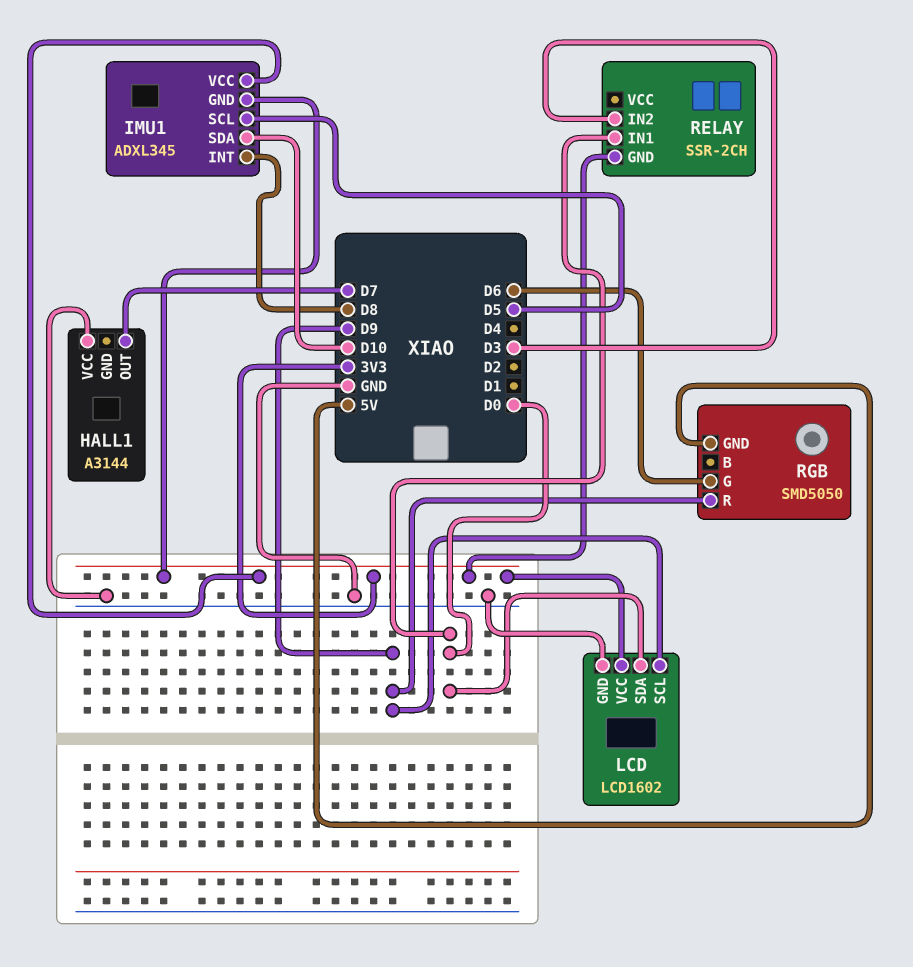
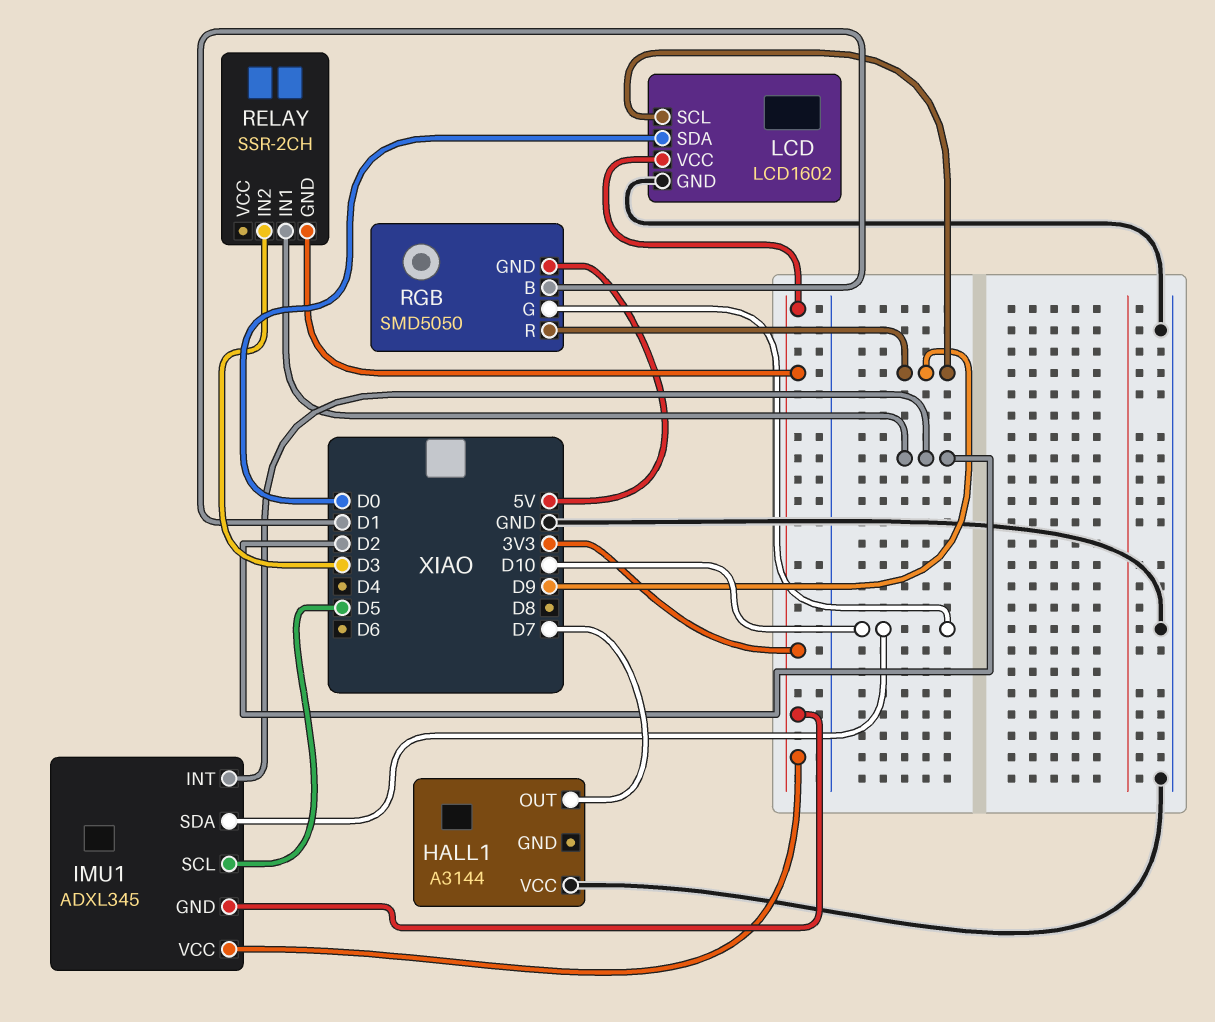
IMU1 pin INT: D8 -> D2
RELAY pin IN1: D0 -> D2
RGB pin B: none -> D1
RGB pin G: D6 -> D10

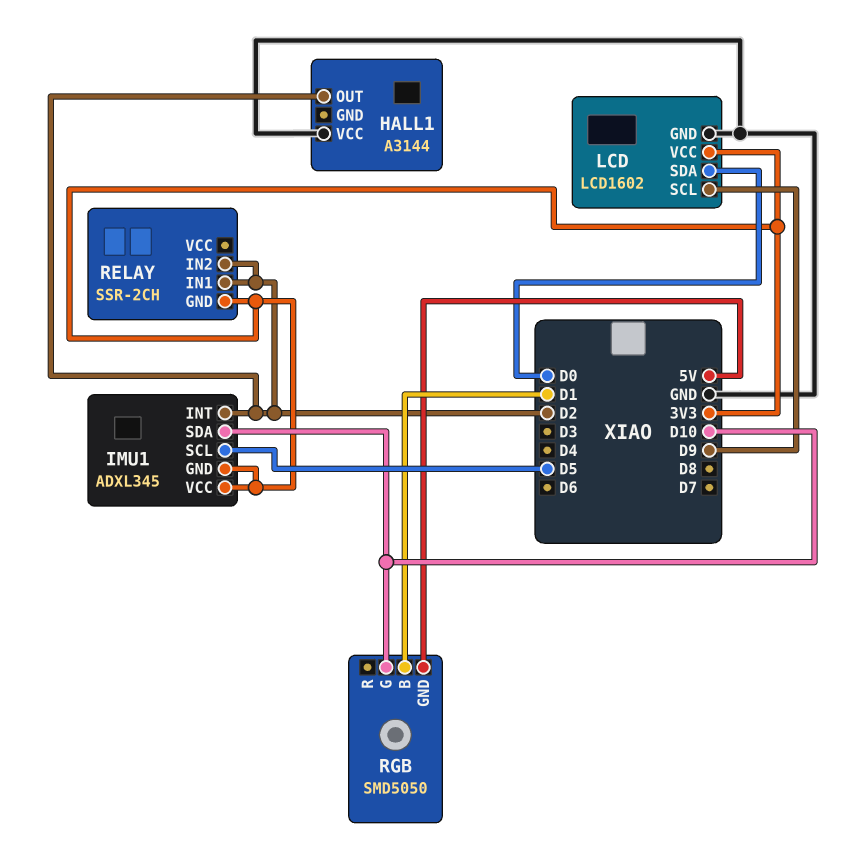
HALL1 pin OUT: D7 -> D2
RELAY pin IN2: D3 -> D2
RGB pin R: D9 -> none

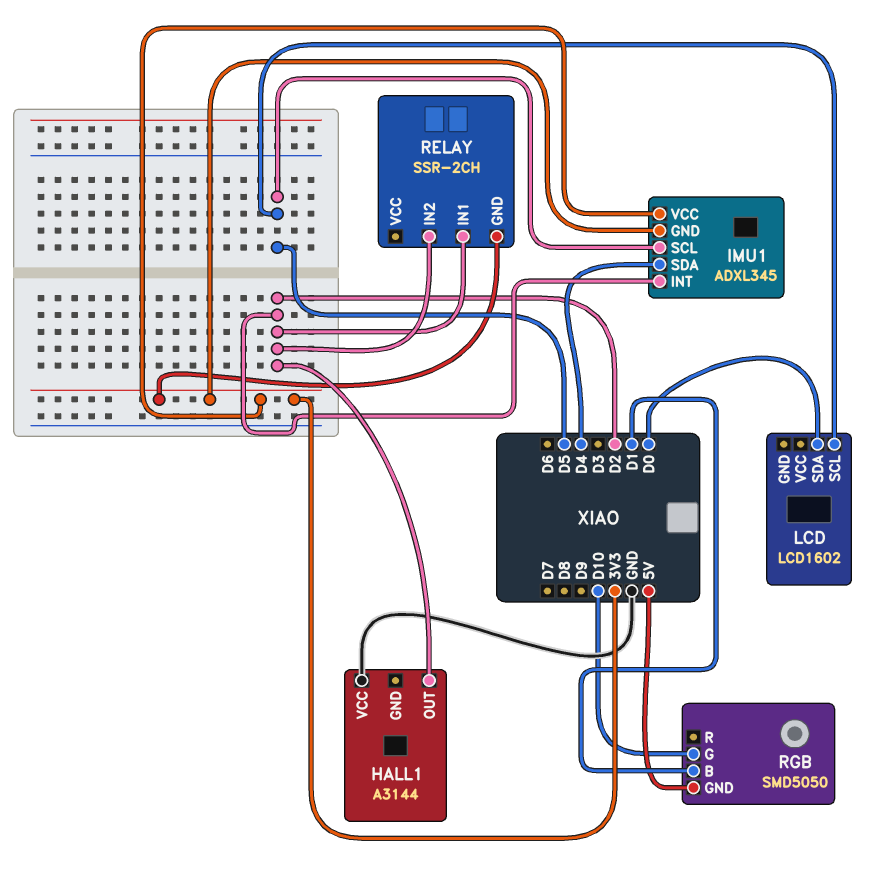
IMU1 pin SDA: D10 -> D4
LCD pin GND: GND -> none
LCD pin SCL: D9 -> D5
LCD pin VCC: 3V3 -> none

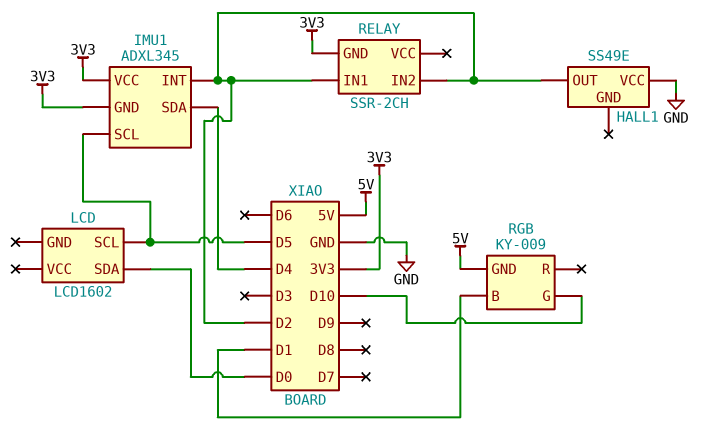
HALL1: A3144 -> SS49E
RGB: SMD5050 -> KY-009

